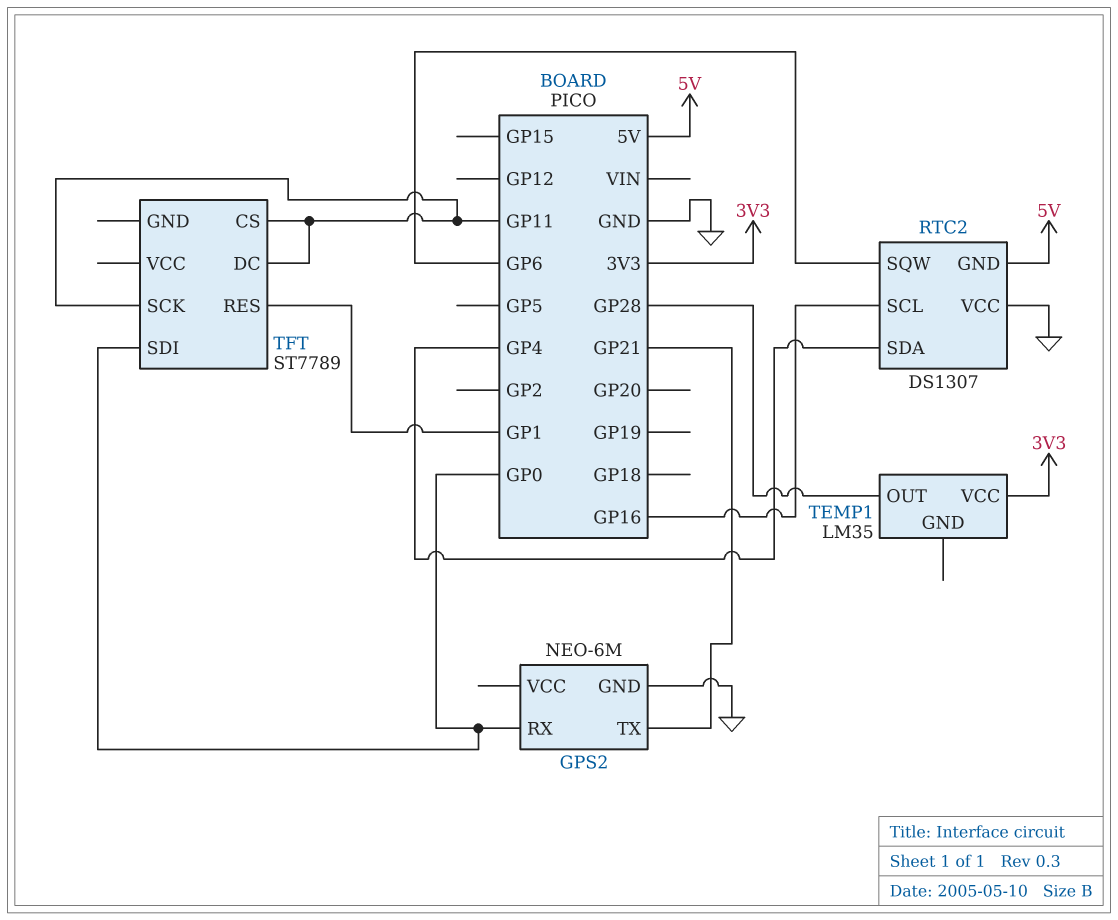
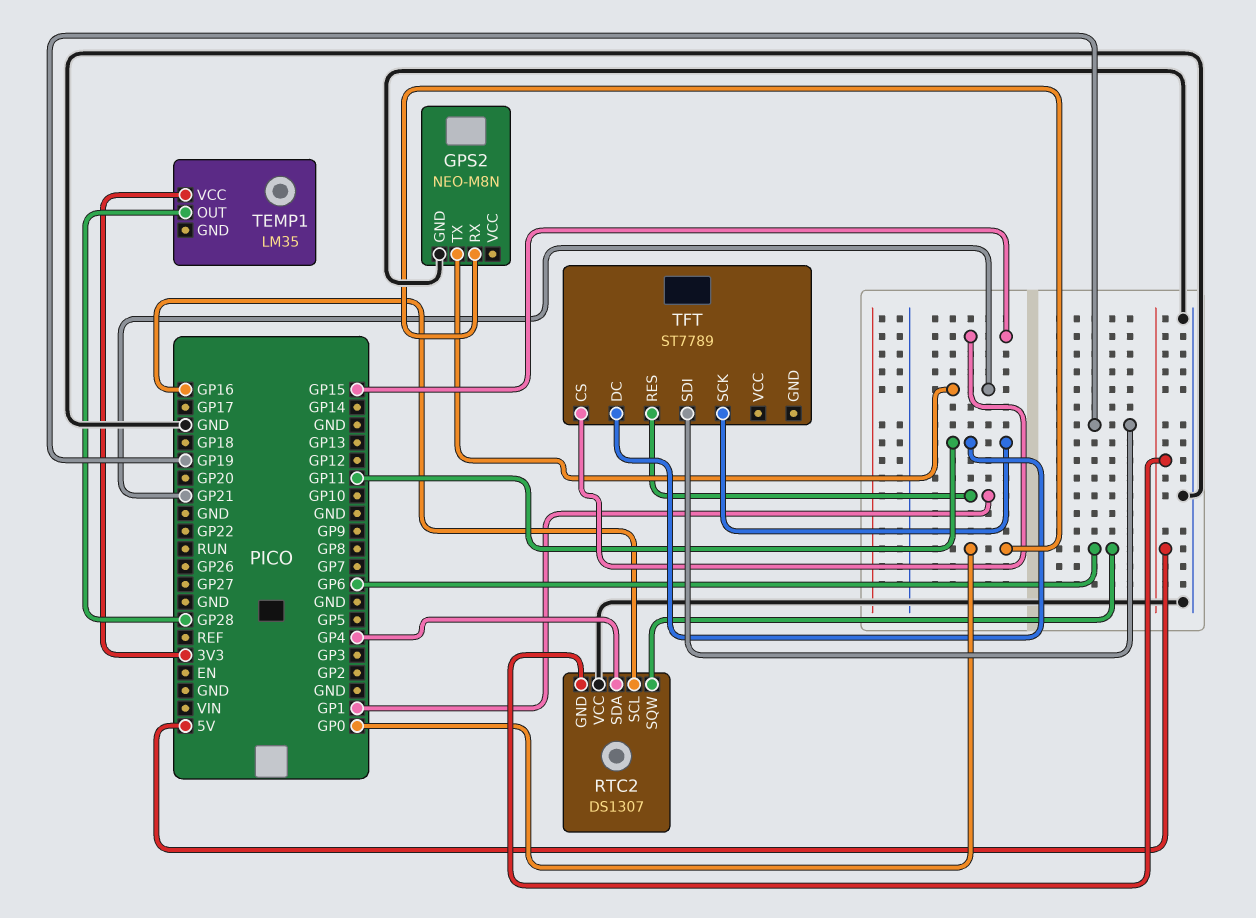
GPS2: NEO-6M -> NEO-M8N
TFT pin CS: GP11 -> GP15
TFT pin SDI: GP0 -> GP19

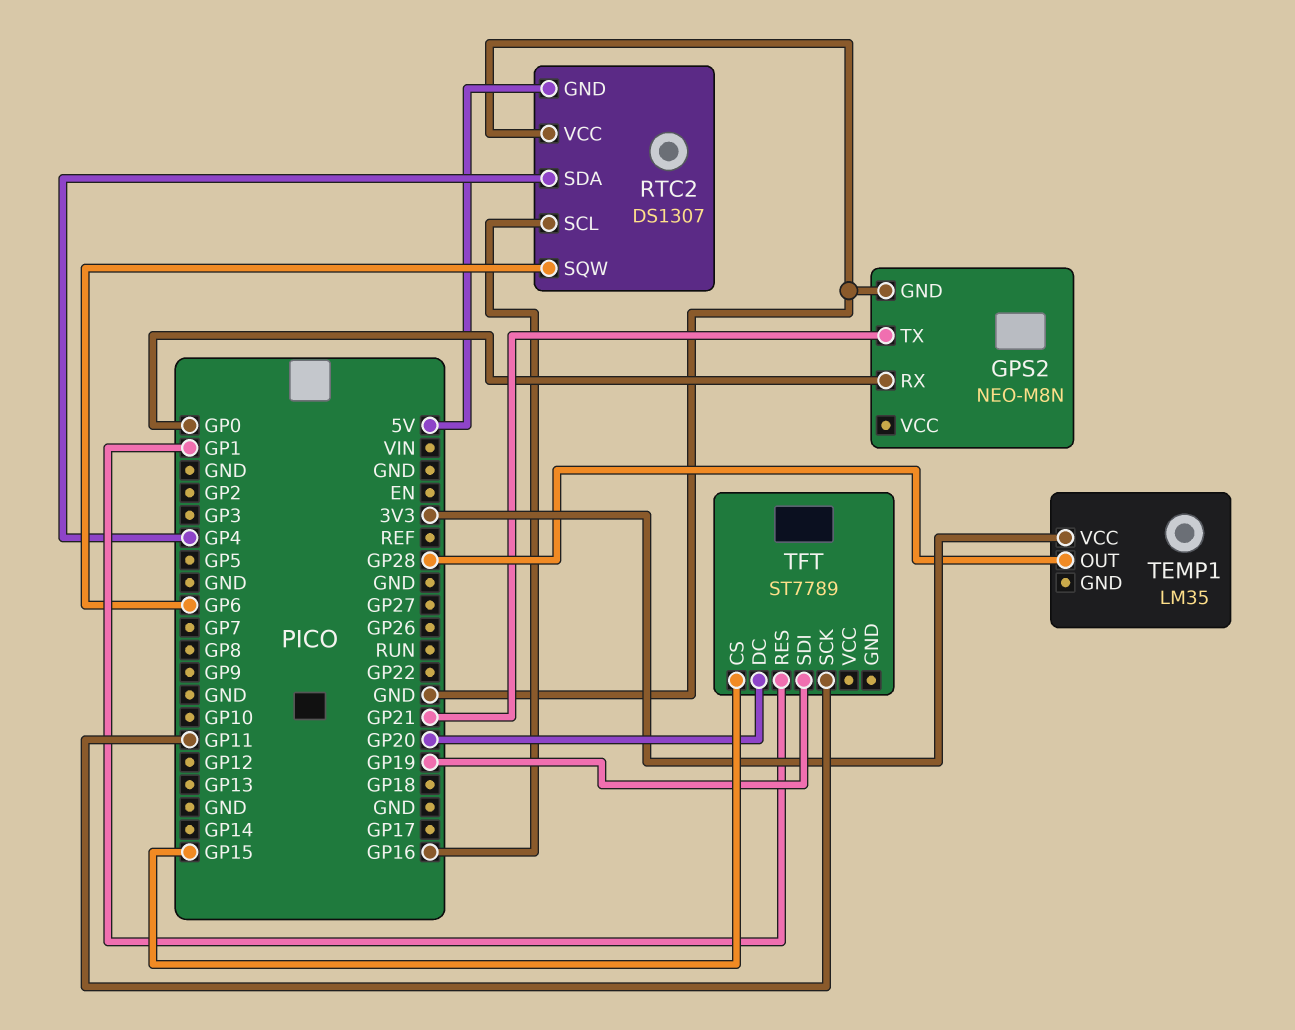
TFT pin DC: GP11 -> GP20

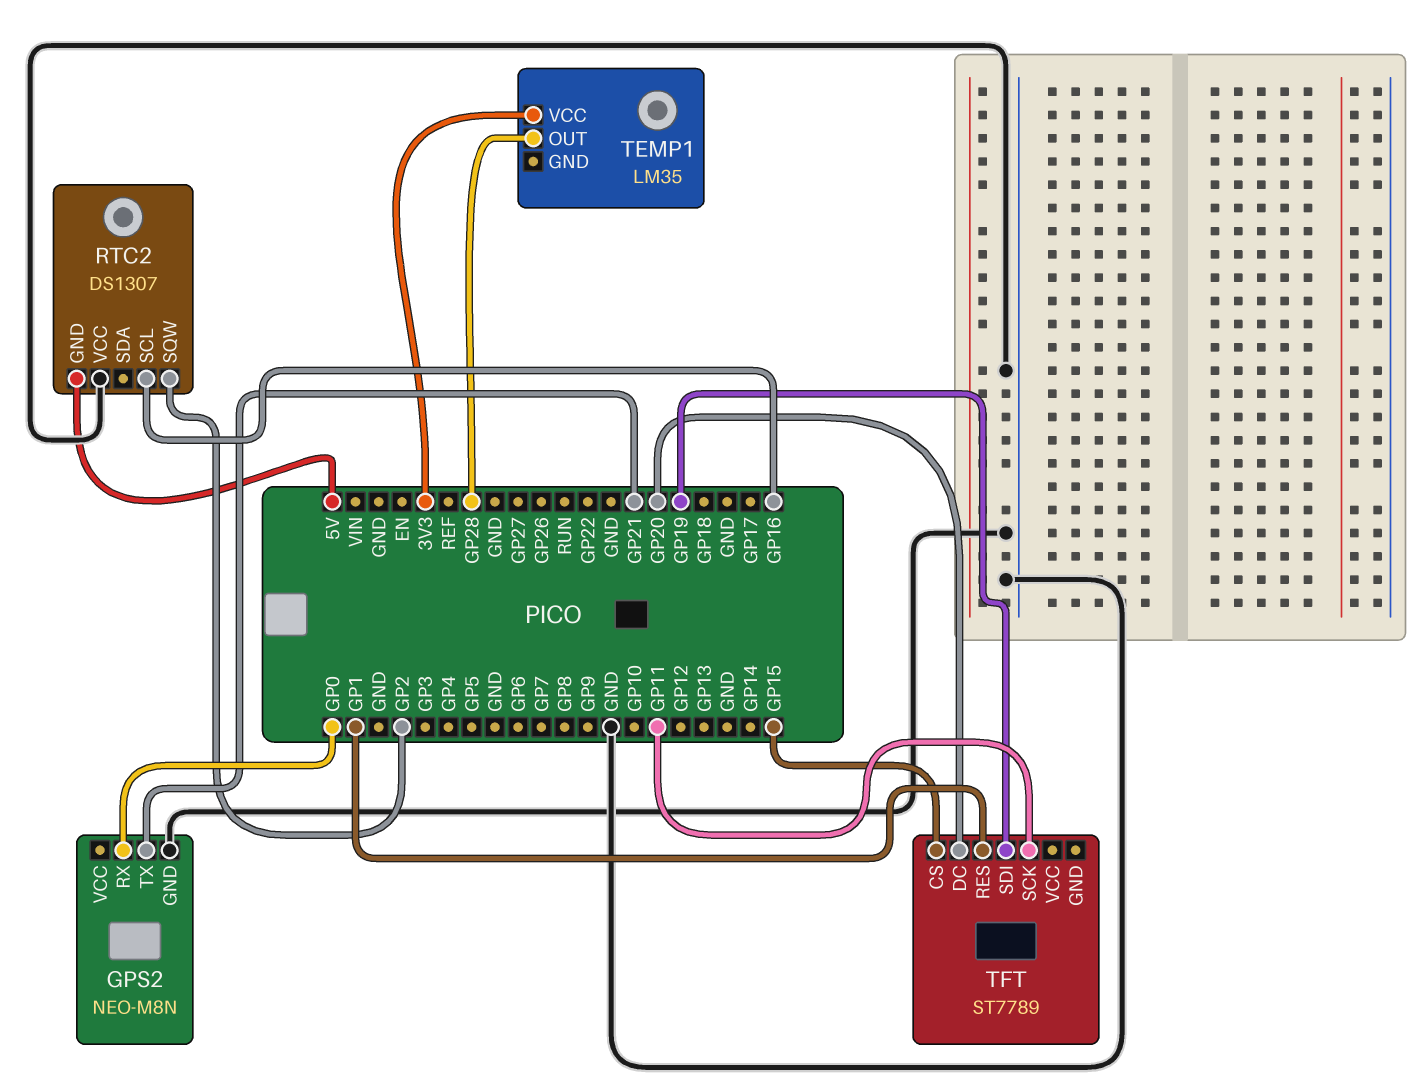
RTC2 pin SDA: GP4 -> none
RTC2 pin SQW: GP6 -> GP2

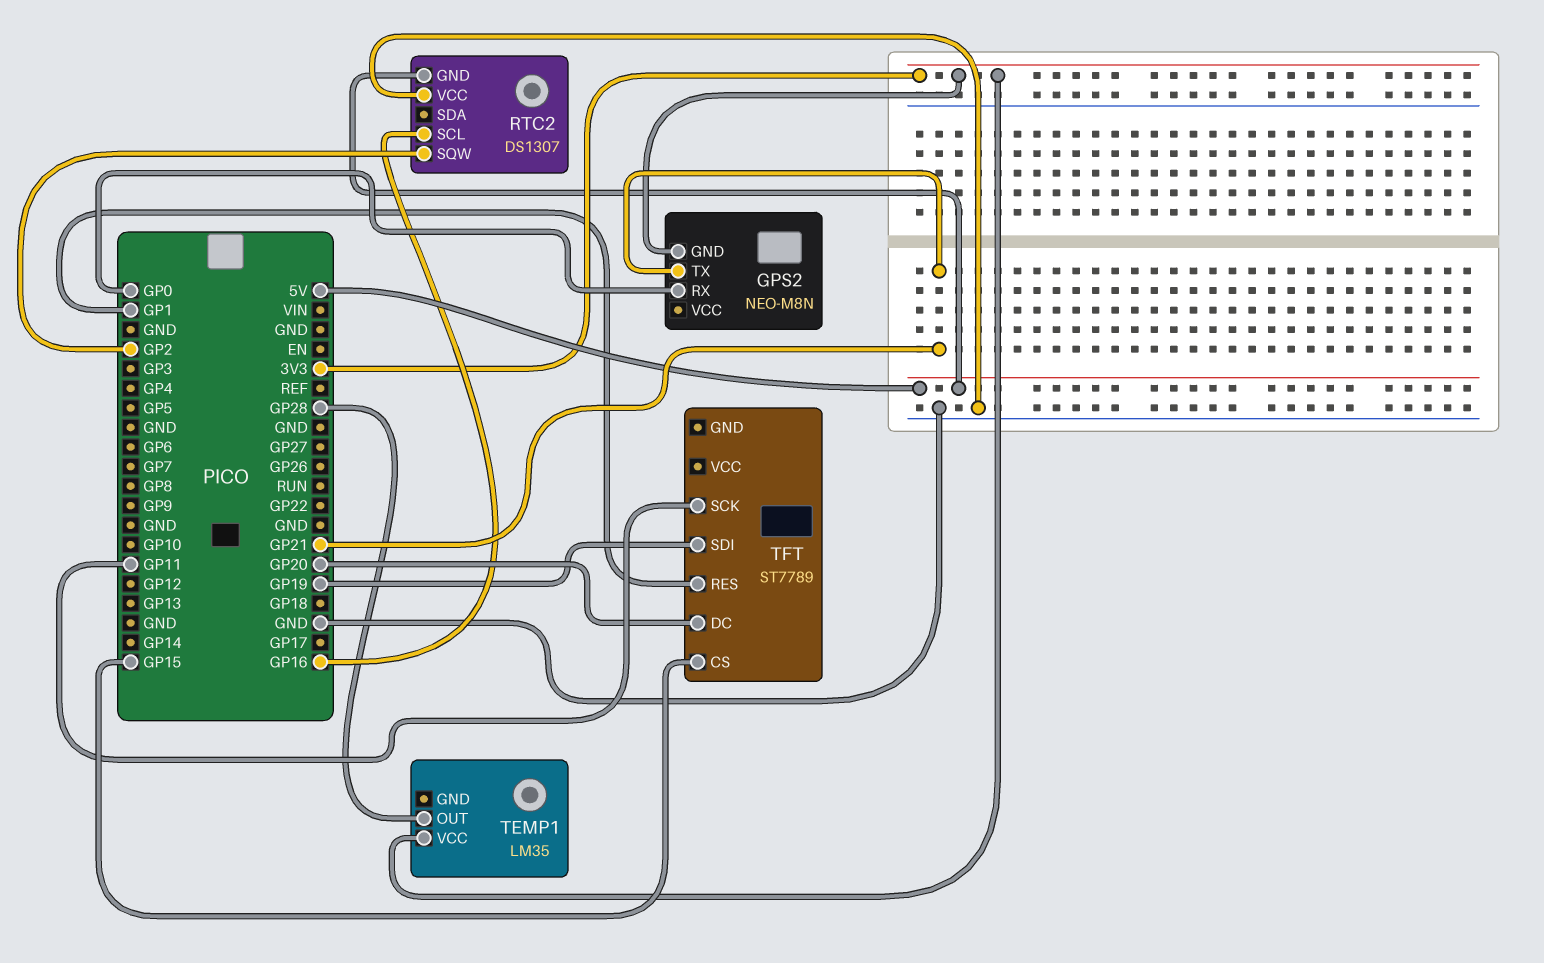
GPS2 pin GND: GND -> 3V3

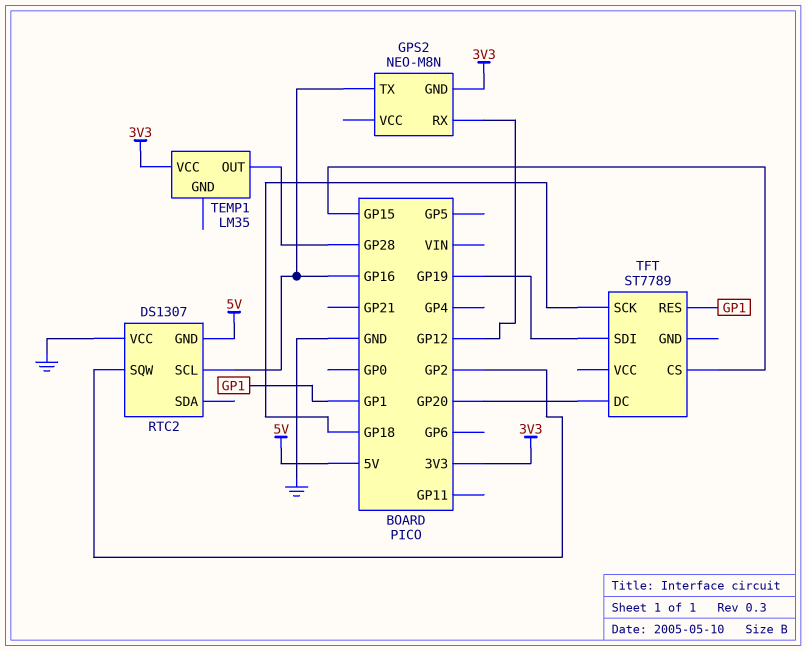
GPS2 pin RX: GP0 -> GP12
GPS2 pin TX: GP21 -> GP16
TFT pin SCK: GP11 -> GP18

